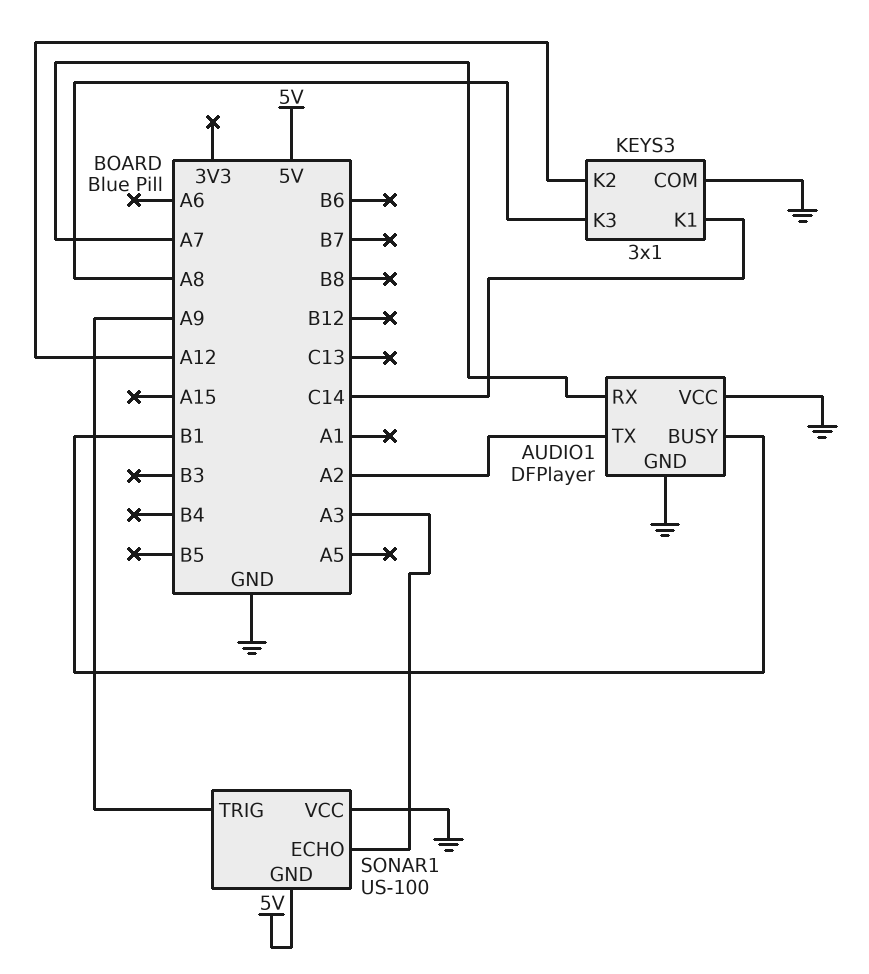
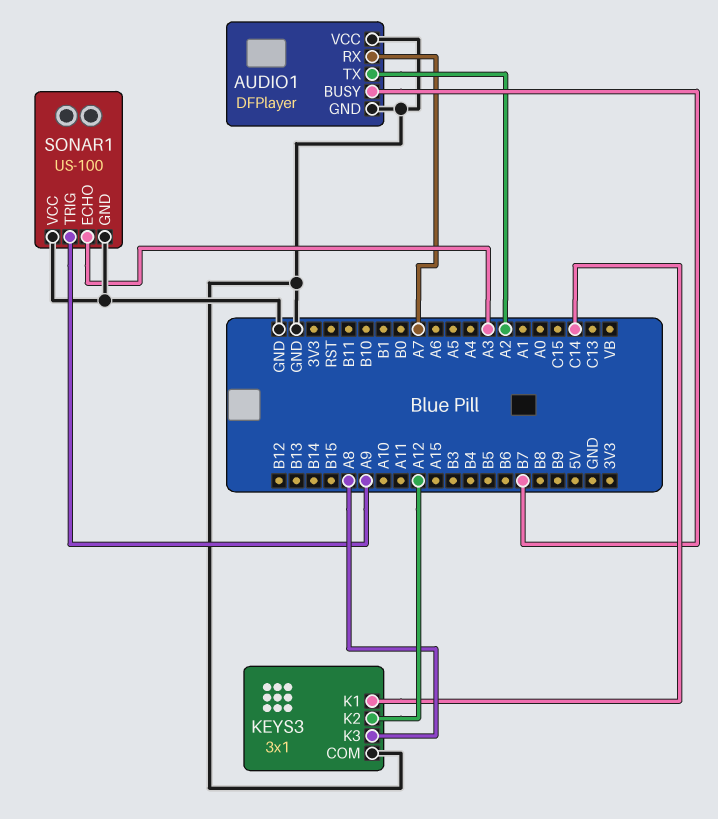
AUDIO1 pin BUSY: B1 -> B7
SONAR1 pin GND: 5V -> GND

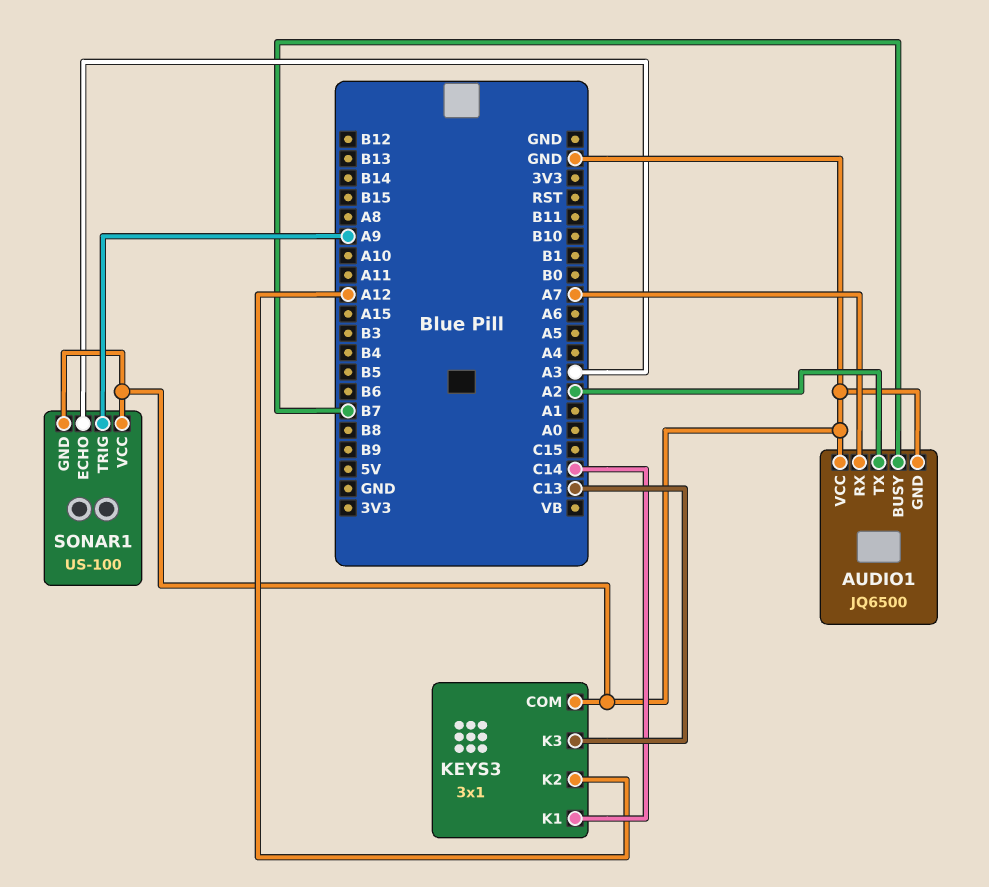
AUDIO1: DFPlayer -> JQ6500
KEYS3 pin K3: A8 -> C13

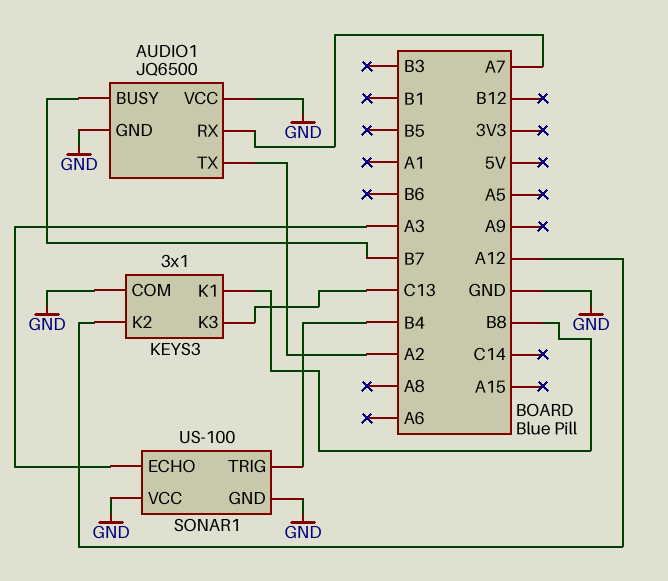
KEYS3 pin K1: C14 -> B8
SONAR1 pin TRIG: A9 -> B4

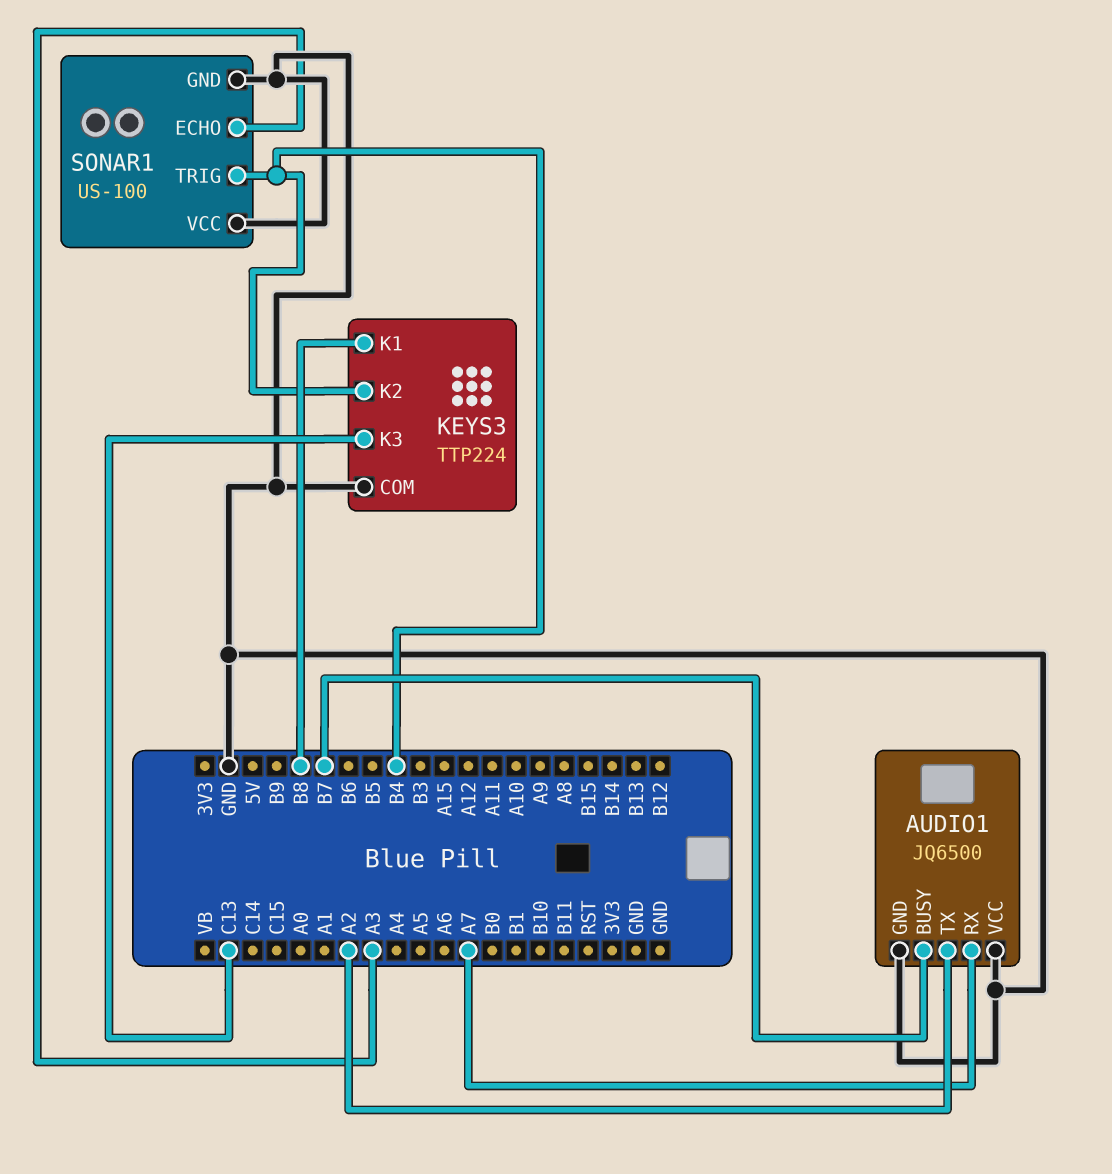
KEYS3: 3x1 -> TTP224
KEYS3 pin K2: A12 -> B4

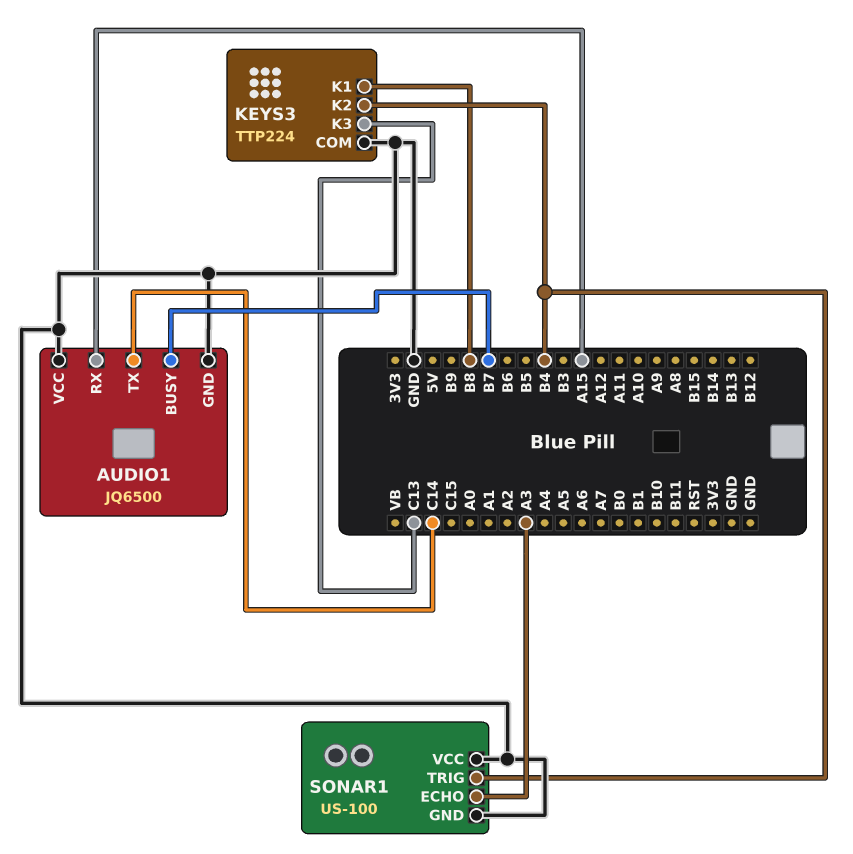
AUDIO1 pin RX: A7 -> A15
AUDIO1 pin TX: A2 -> C14

